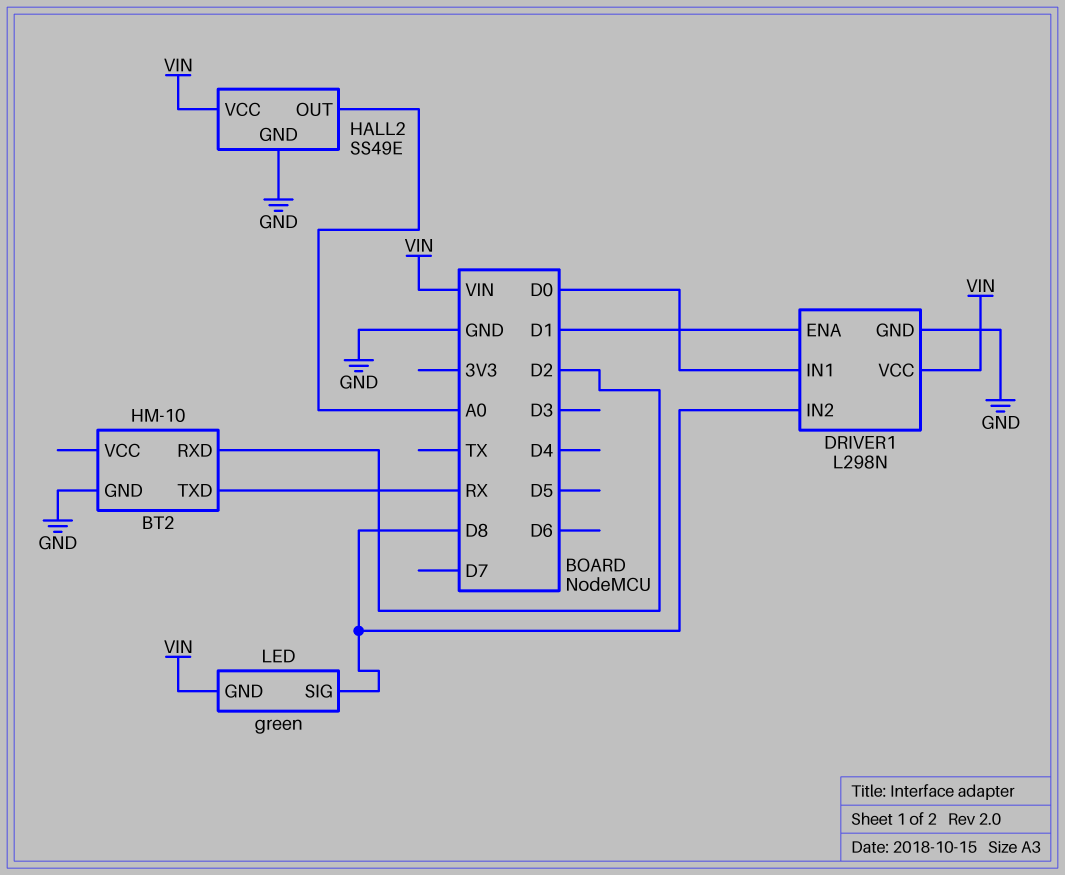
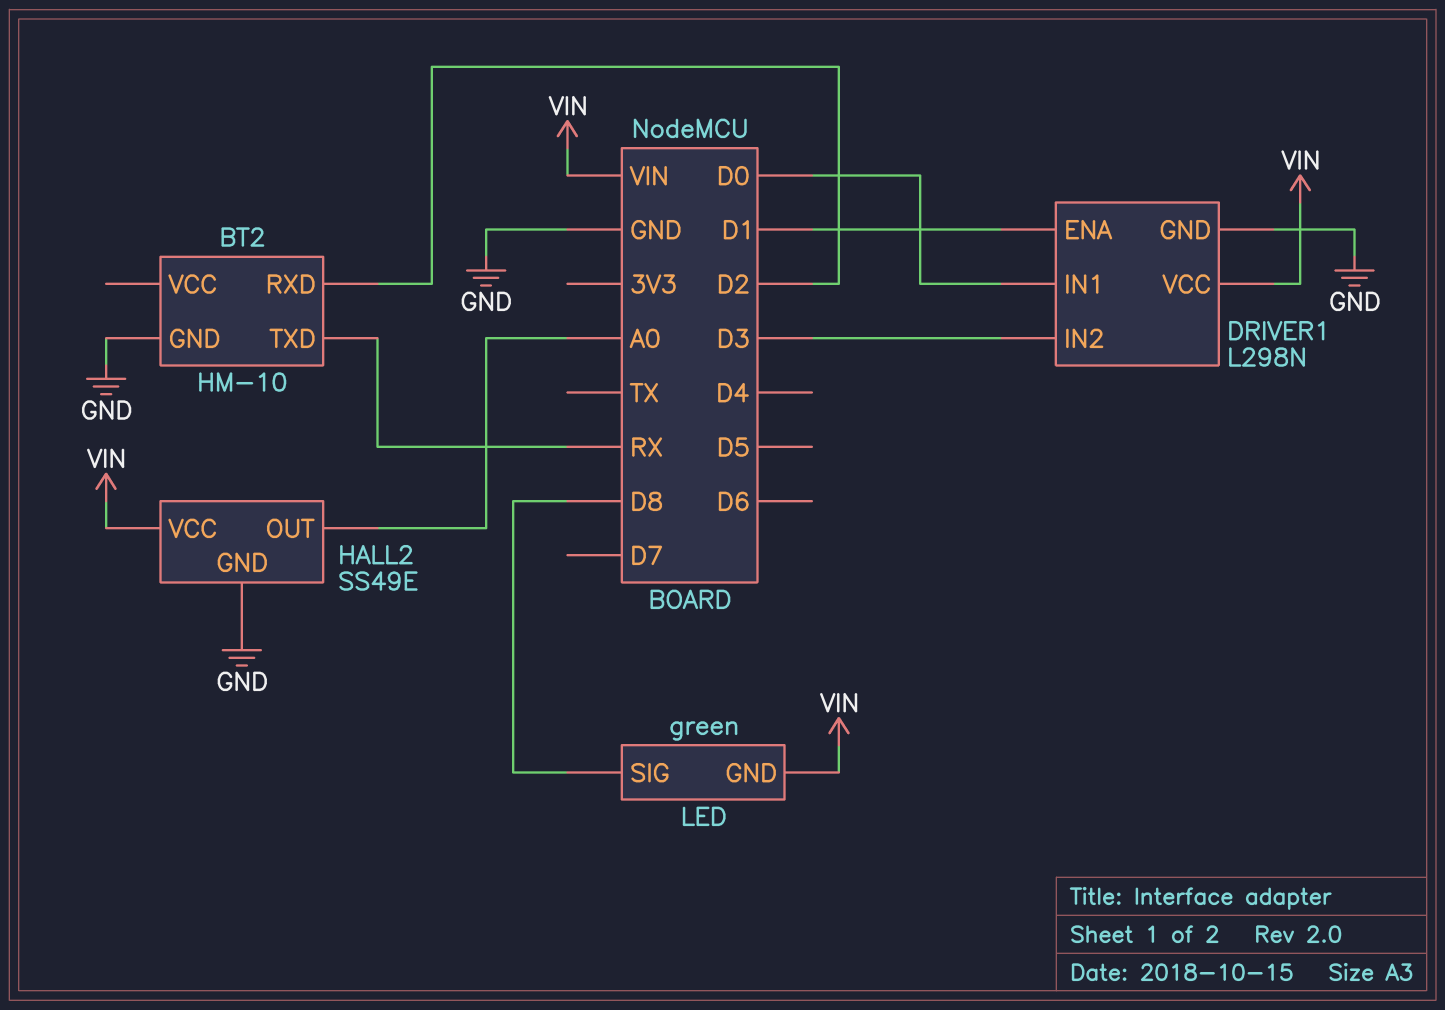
DRIVER1 pin IN2: D8 -> D3

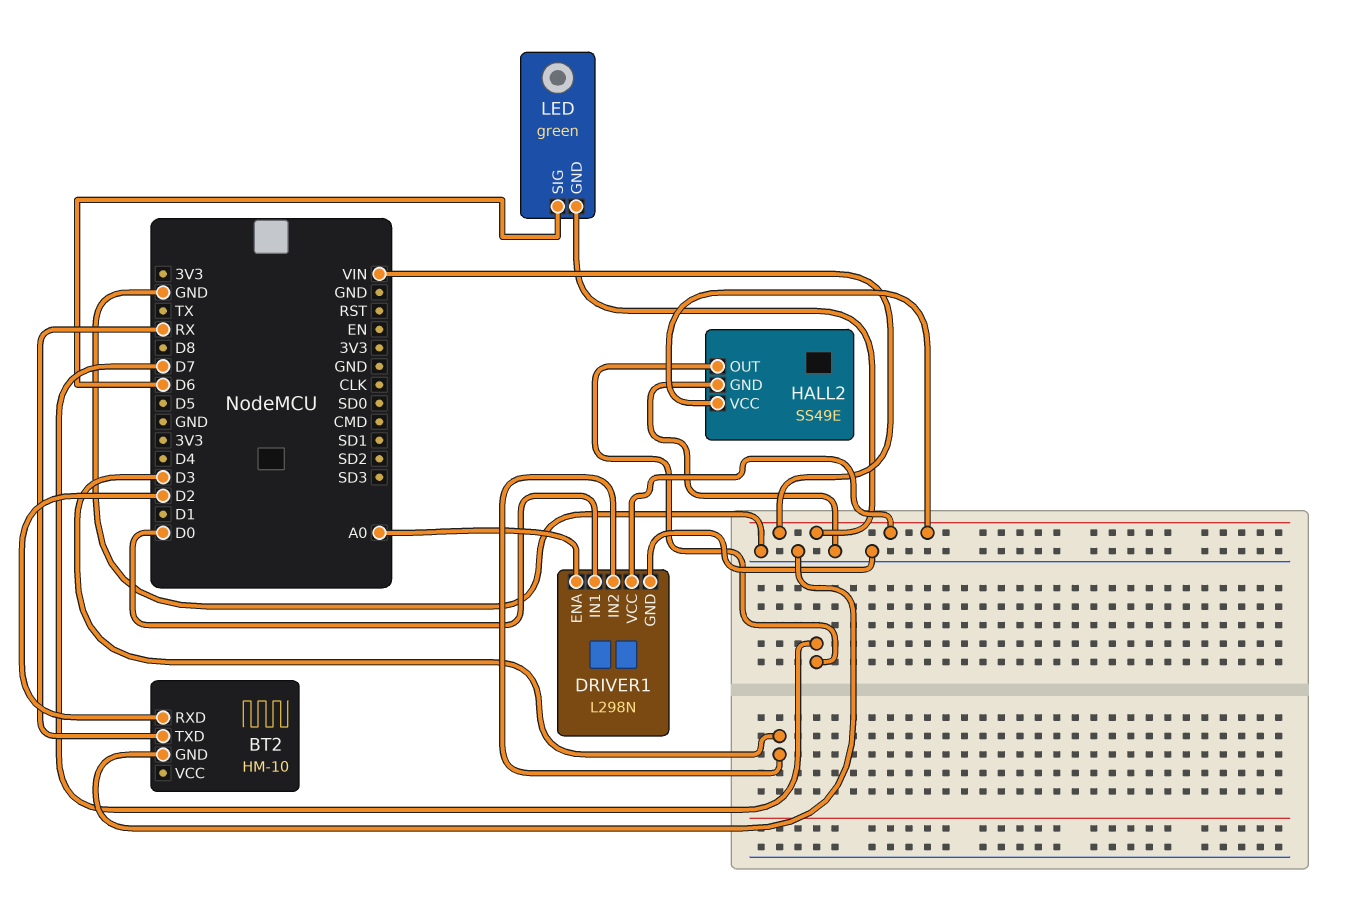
DRIVER1 pin ENA: D1 -> A0
HALL2 pin OUT: A0 -> D7
LED pin SIG: D8 -> D6

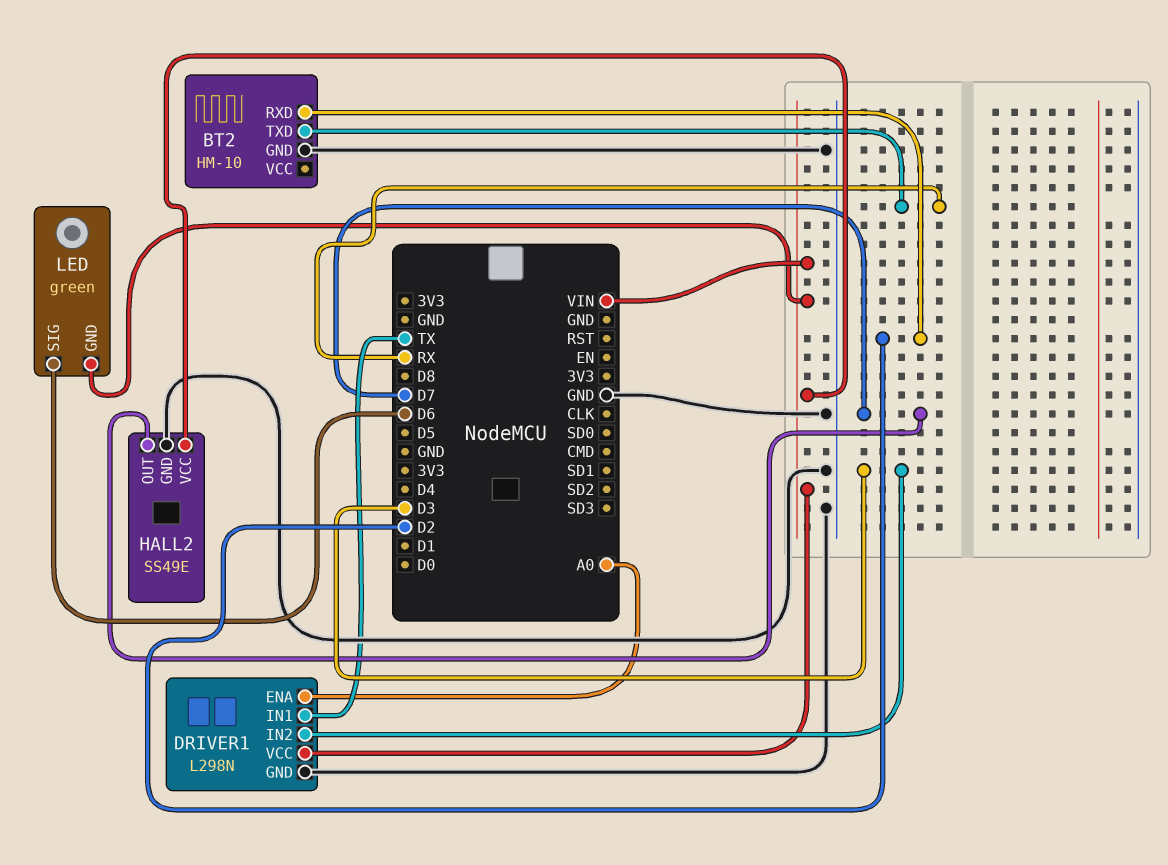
DRIVER1 pin IN1: D0 -> TX

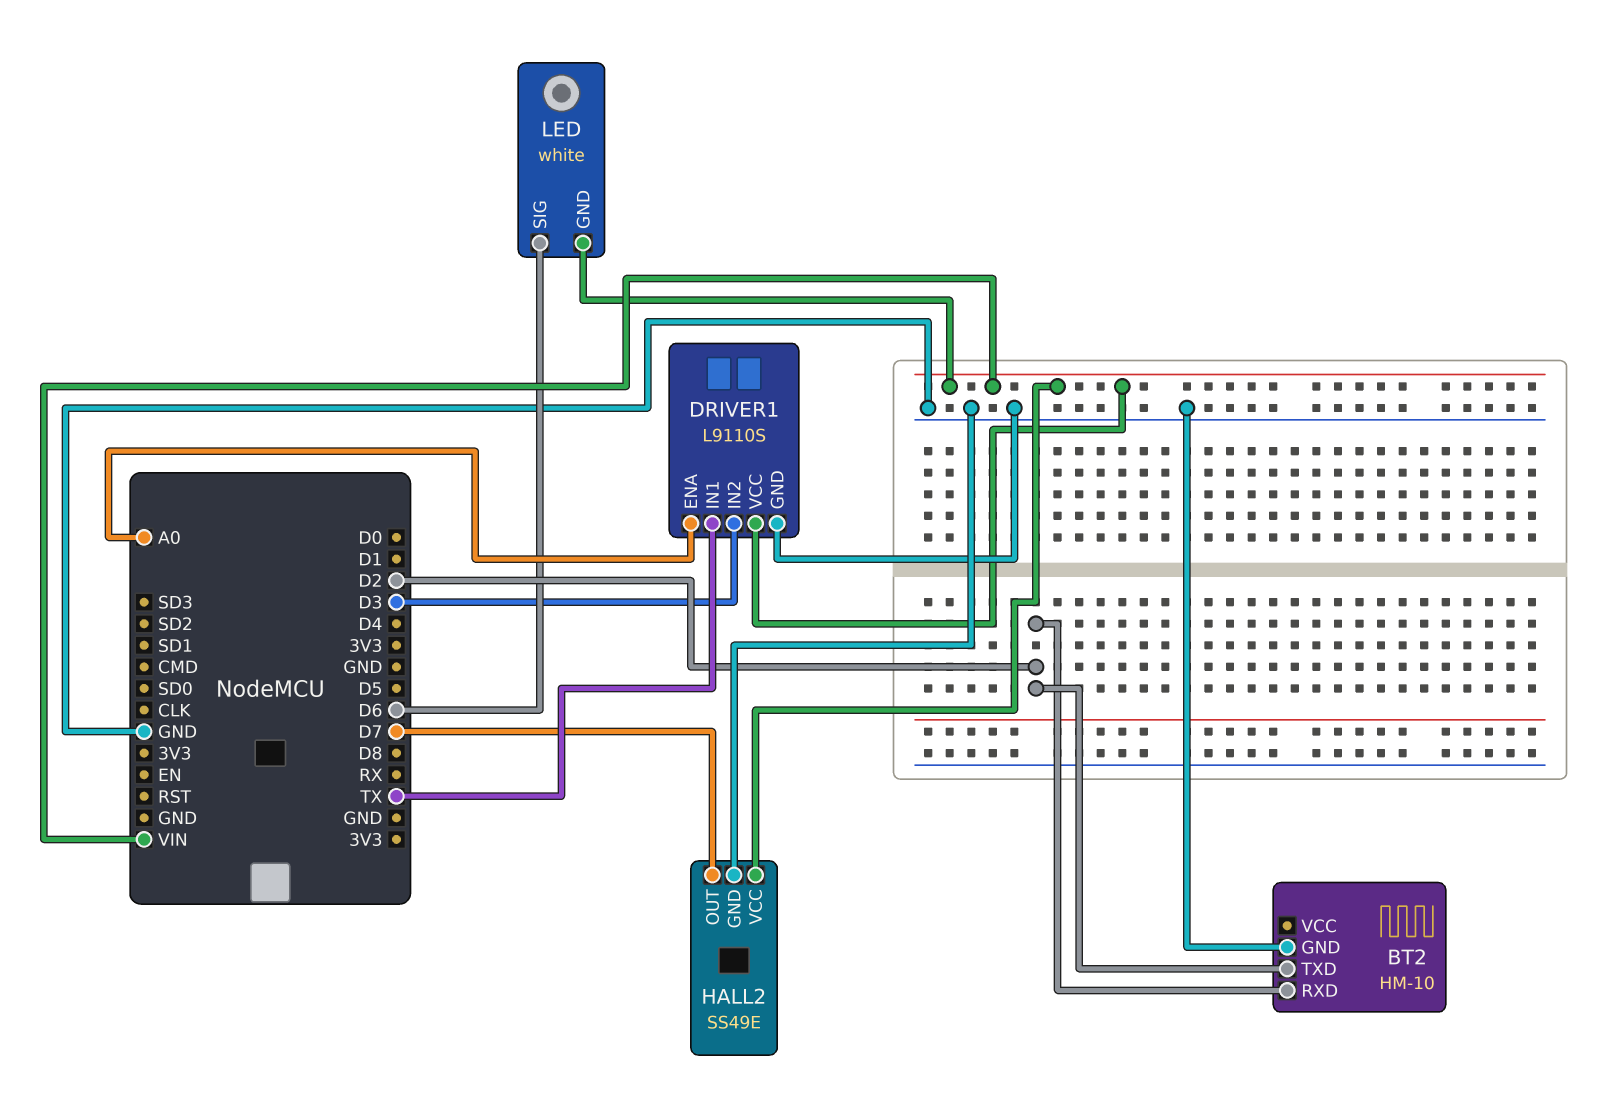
BT2 pin TXD: RX -> D2
DRIVER1: L298N -> L9110S
LED: green -> white

